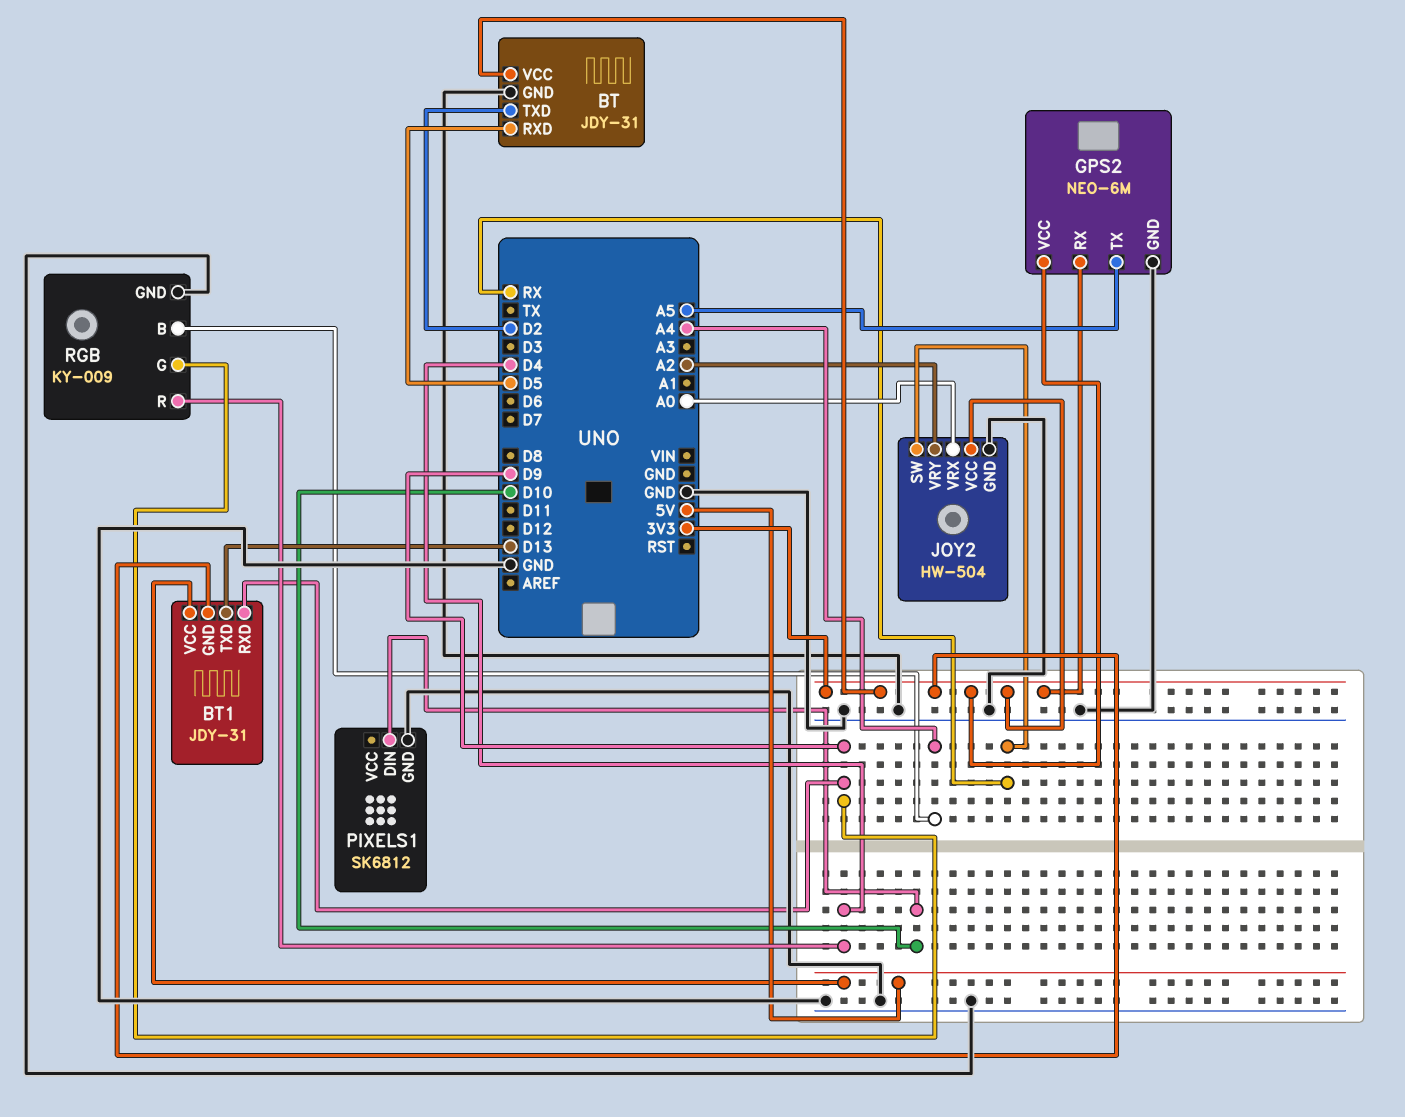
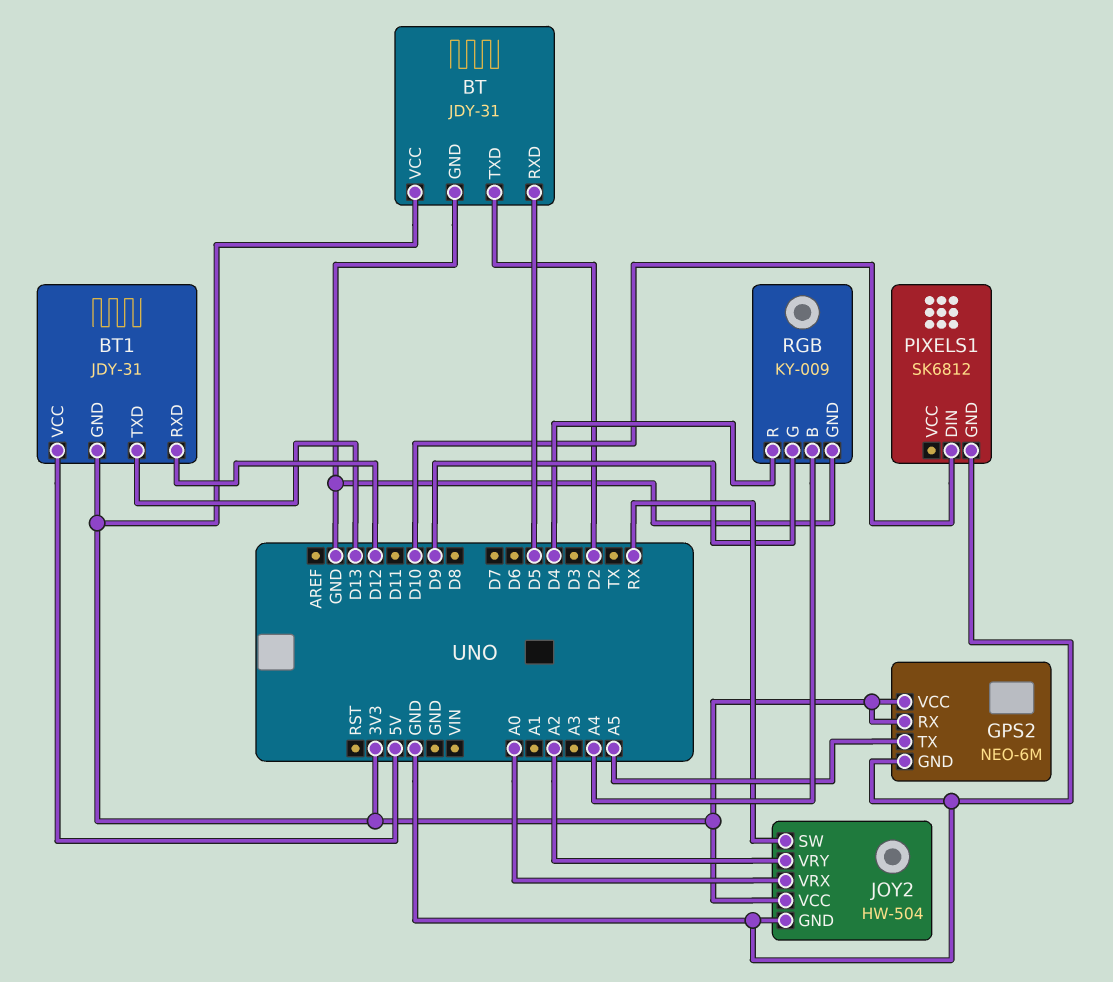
BT1 pin RXD: D9 -> D12

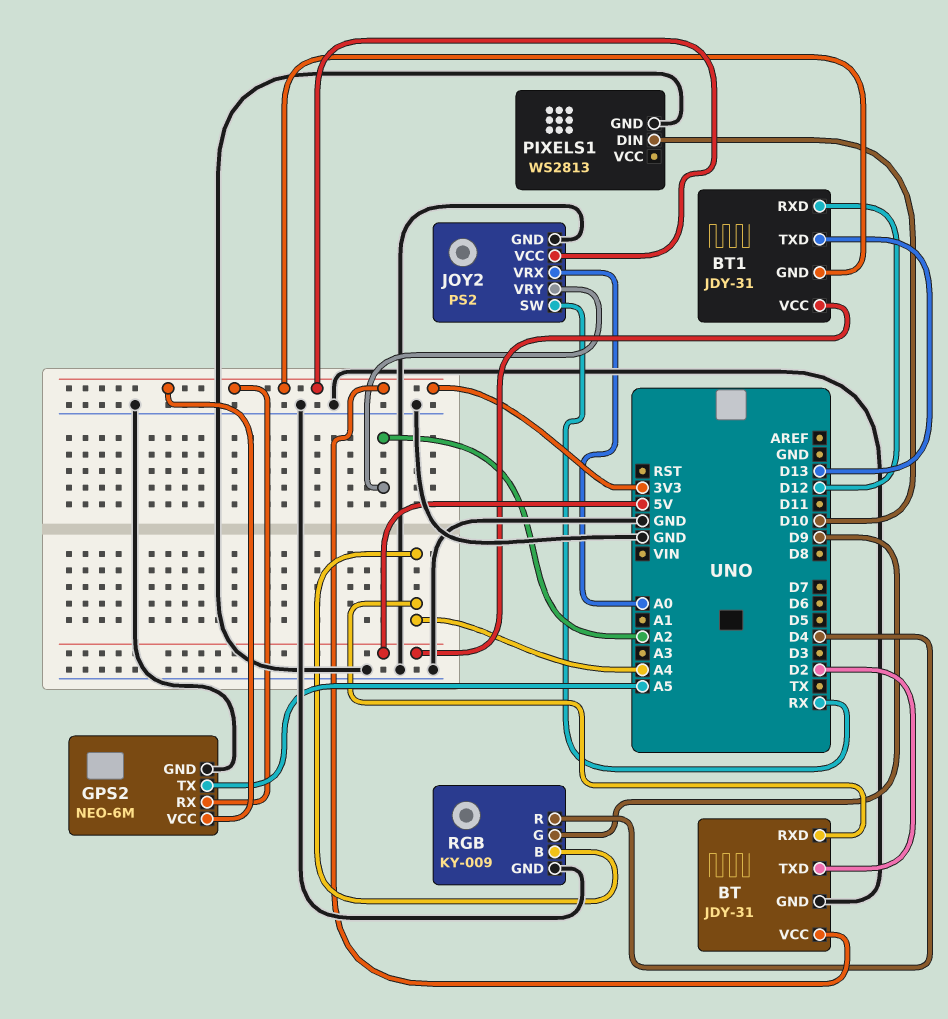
BT pin RXD: D5 -> A4
JOY2: HW-504 -> PS2
PIXELS1: SK6812 -> WS2813

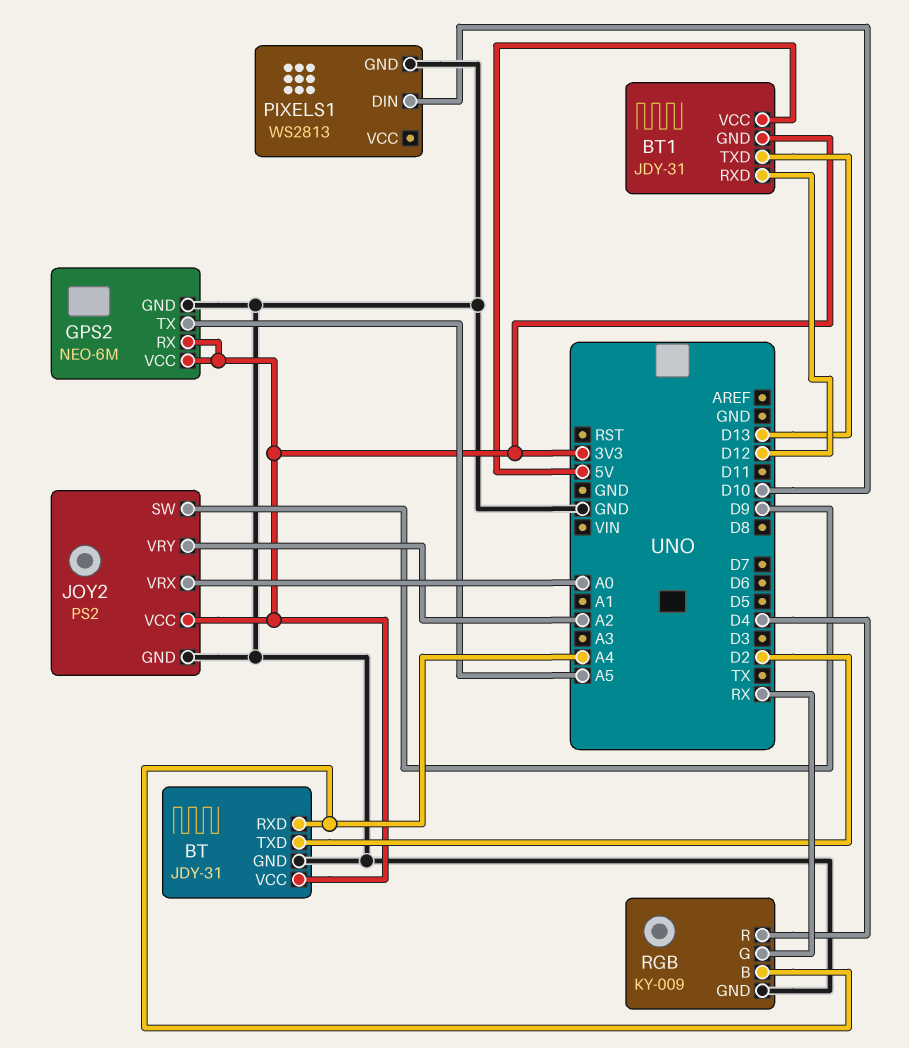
JOY2 pin SW: RX -> D9
RGB pin G: D9 -> RX

